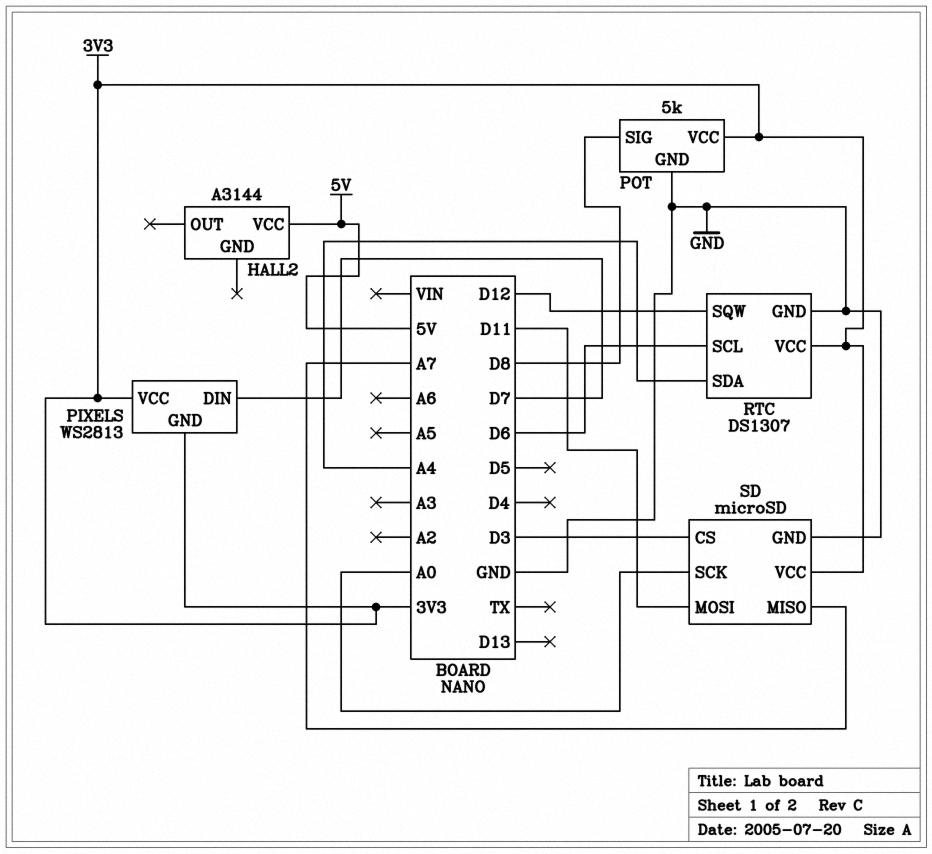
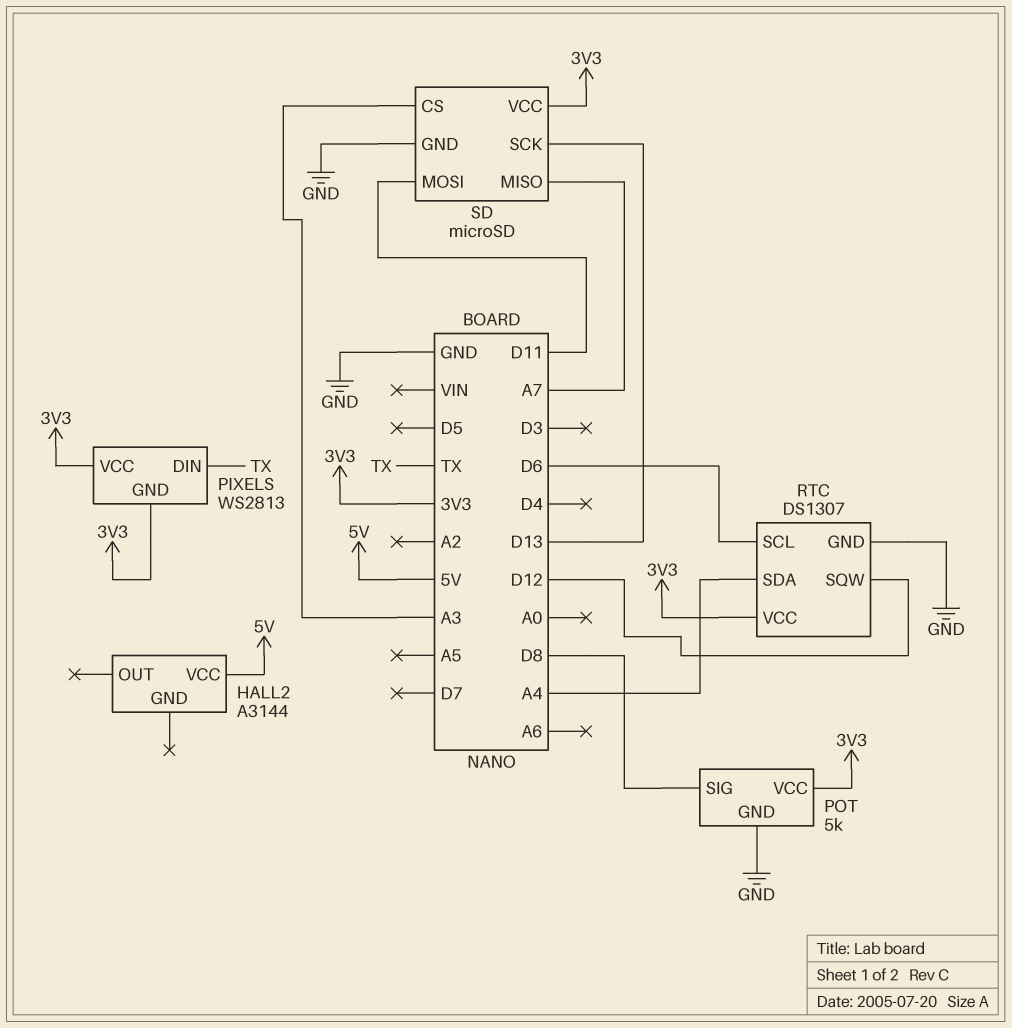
PIXELS pin DIN: D7 -> TX
SD pin CS: D3 -> A3
SD pin SCK: A0 -> D13

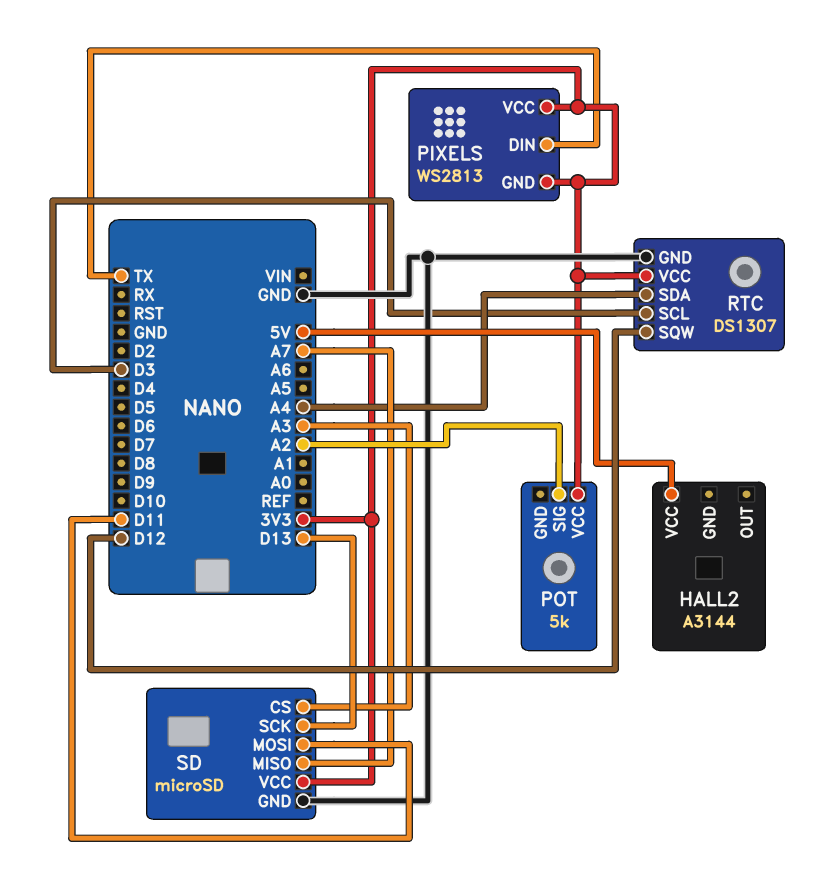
POT pin GND: GND -> none
POT pin SIG: D8 -> A2
RTC pin SCL: D6 -> D3

